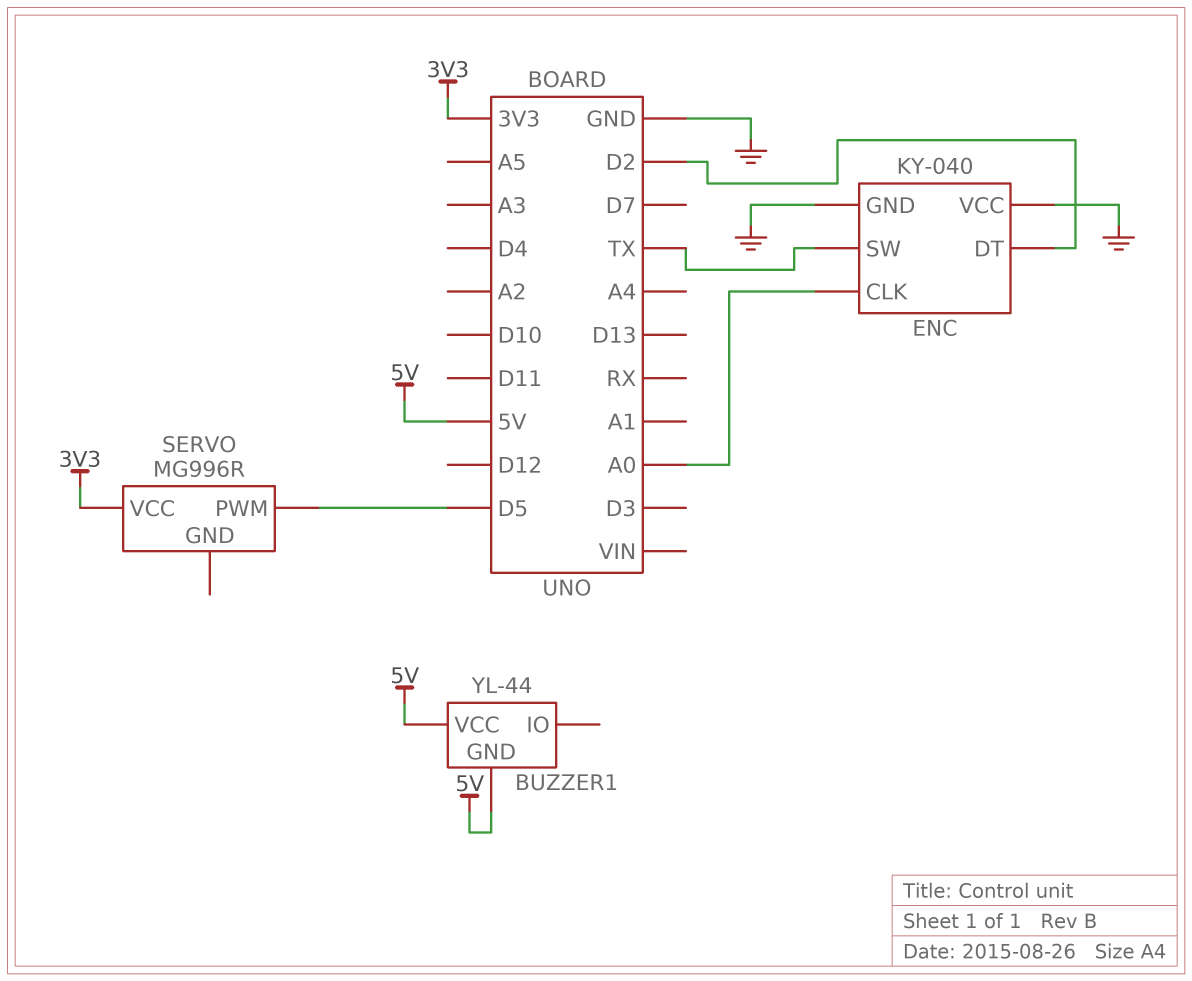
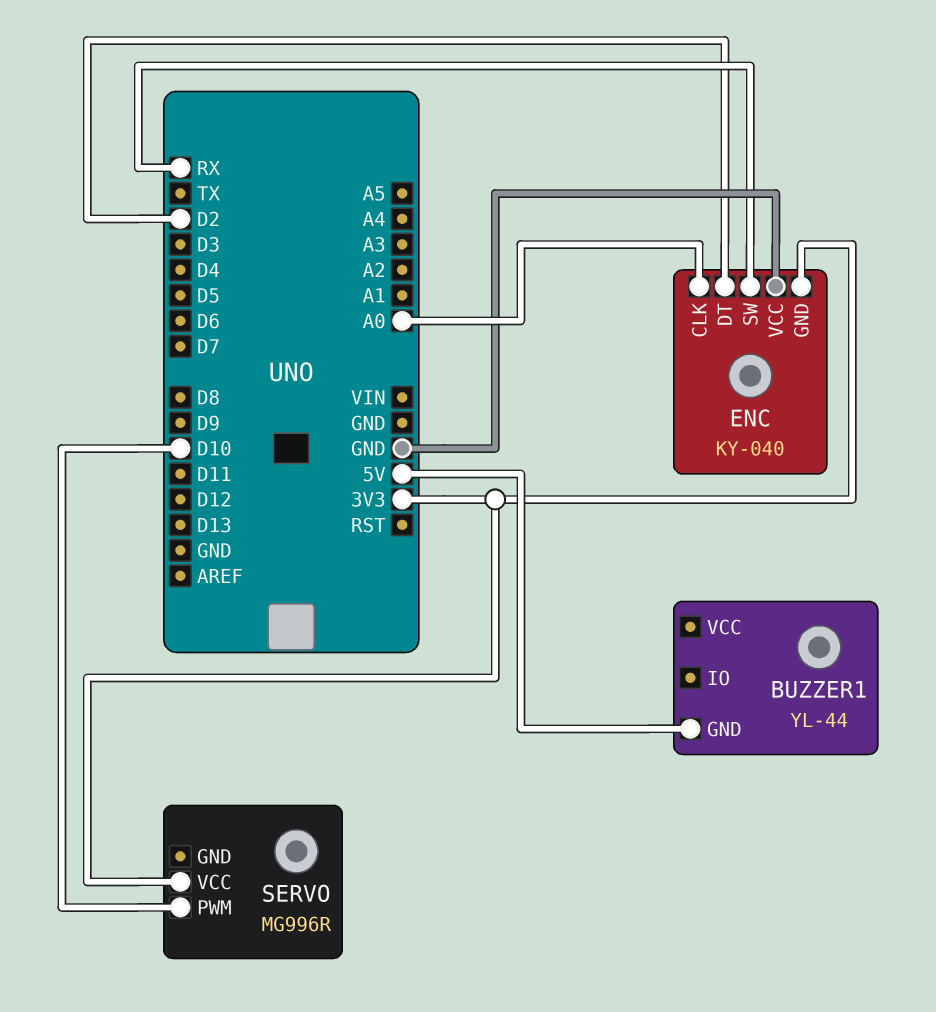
BUZZER1 pin VCC: 5V -> none
ENC pin GND: GND -> 3V3
ENC pin SW: TX -> RX
SERVO pin PWM: D5 -> D10

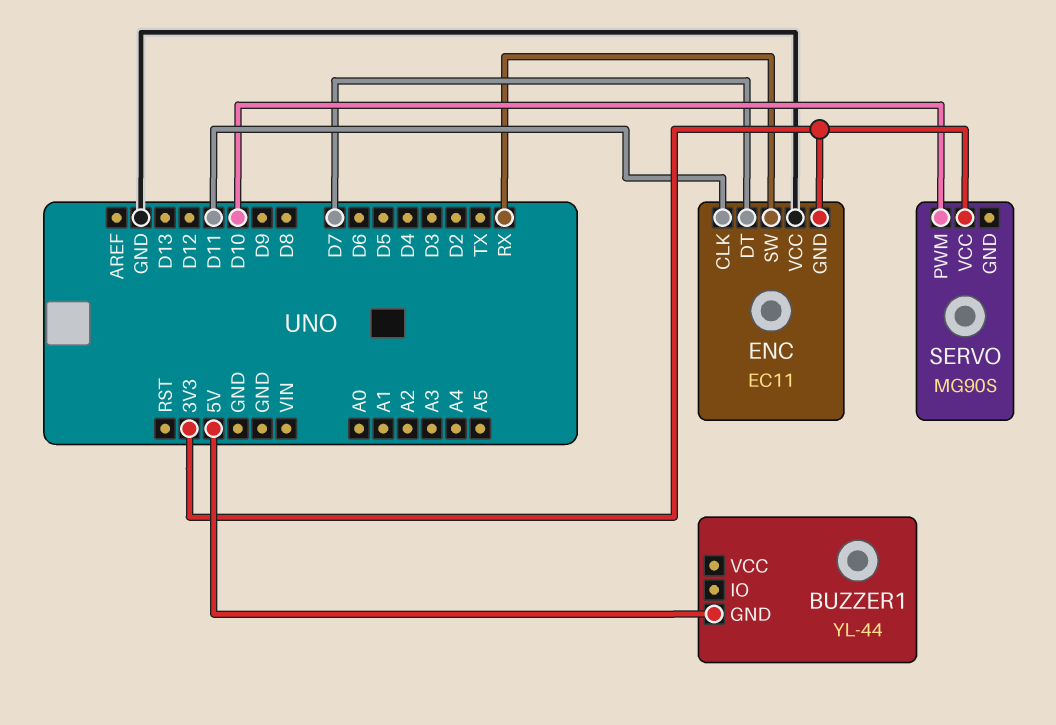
ENC: KY-040 -> EC11
ENC pin CLK: A0 -> D11
ENC pin DT: D2 -> D7
SERVO: MG996R -> MG90S

